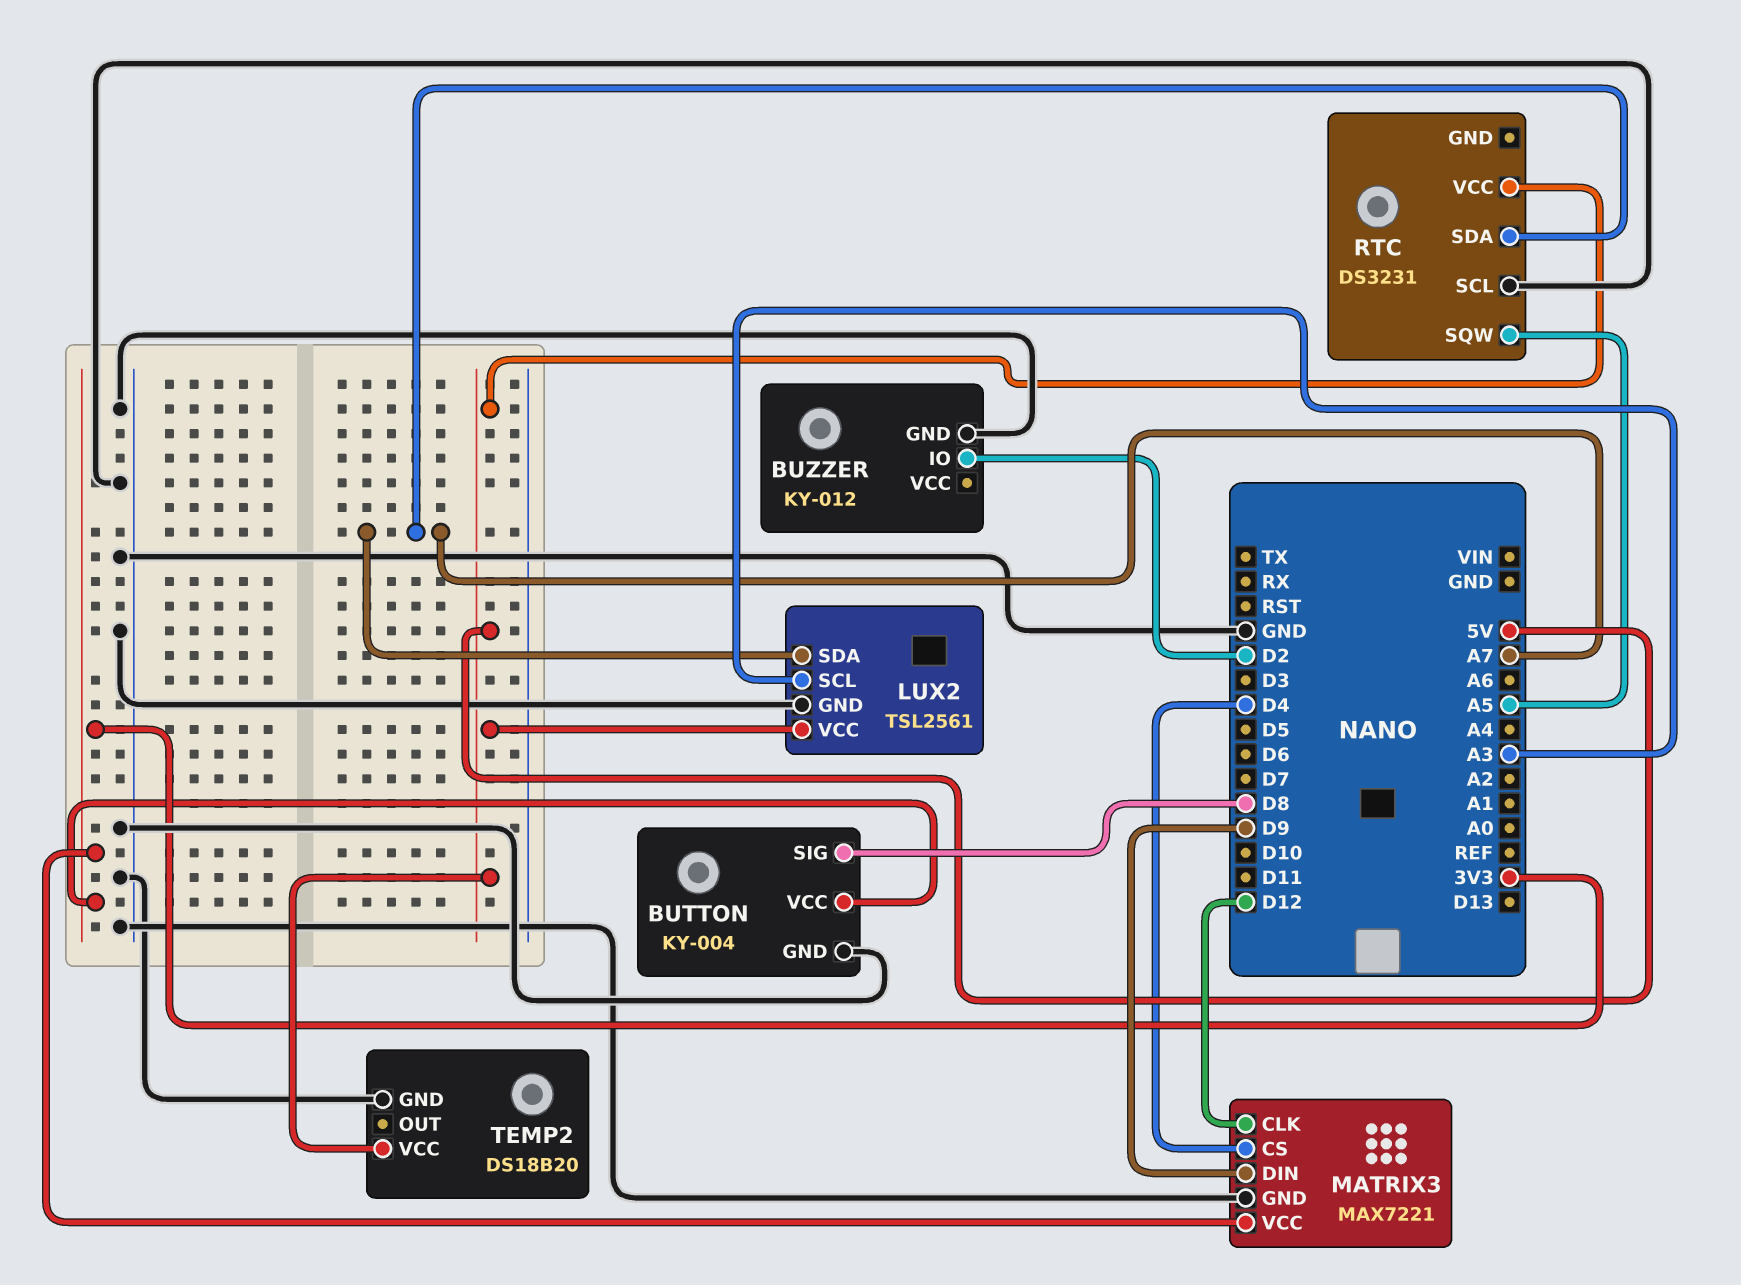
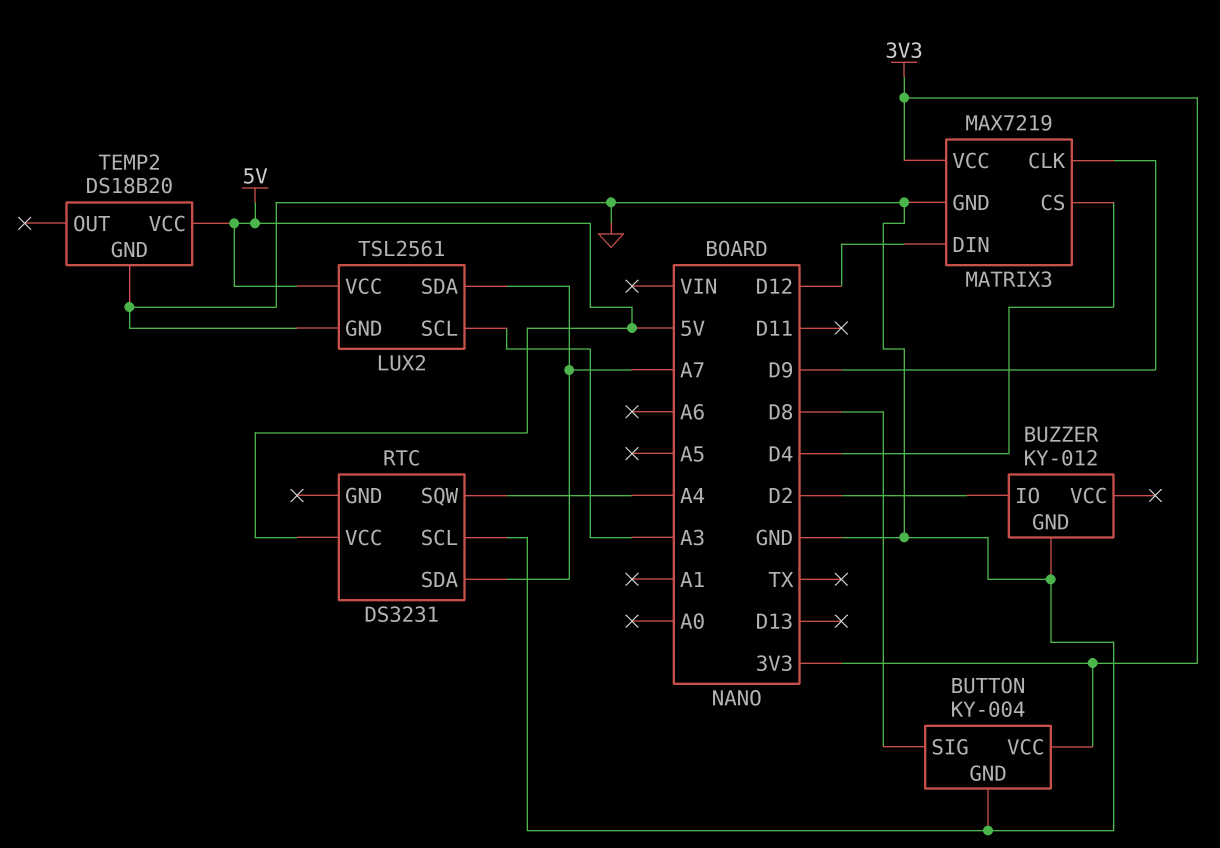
MATRIX3: MAX7221 -> MAX7219
MATRIX3 pin CLK: D12 -> D9
MATRIX3 pin DIN: D9 -> D12
RTC pin SQW: A5 -> A4

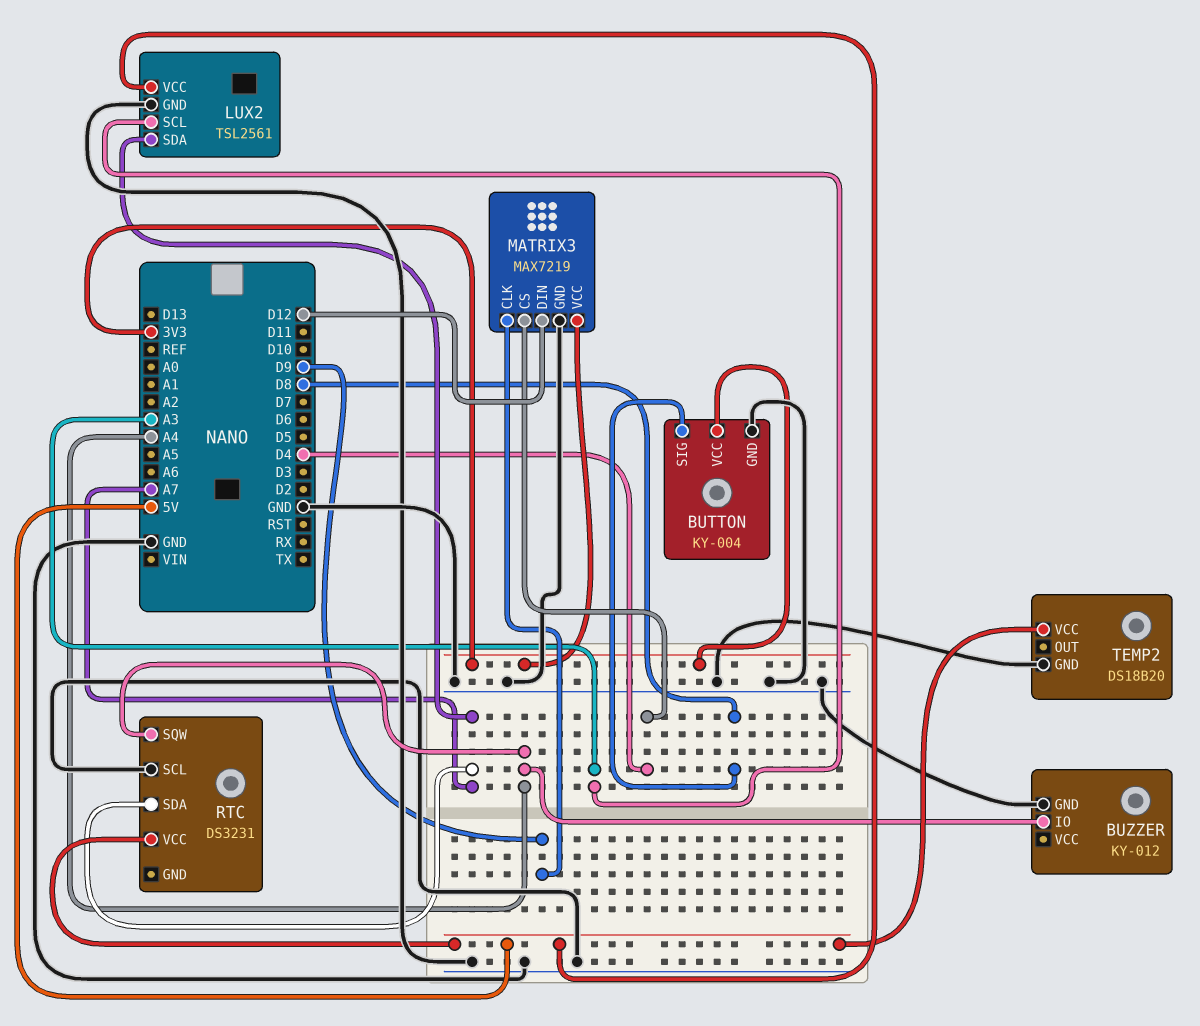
BUZZER pin IO: D2 -> A4

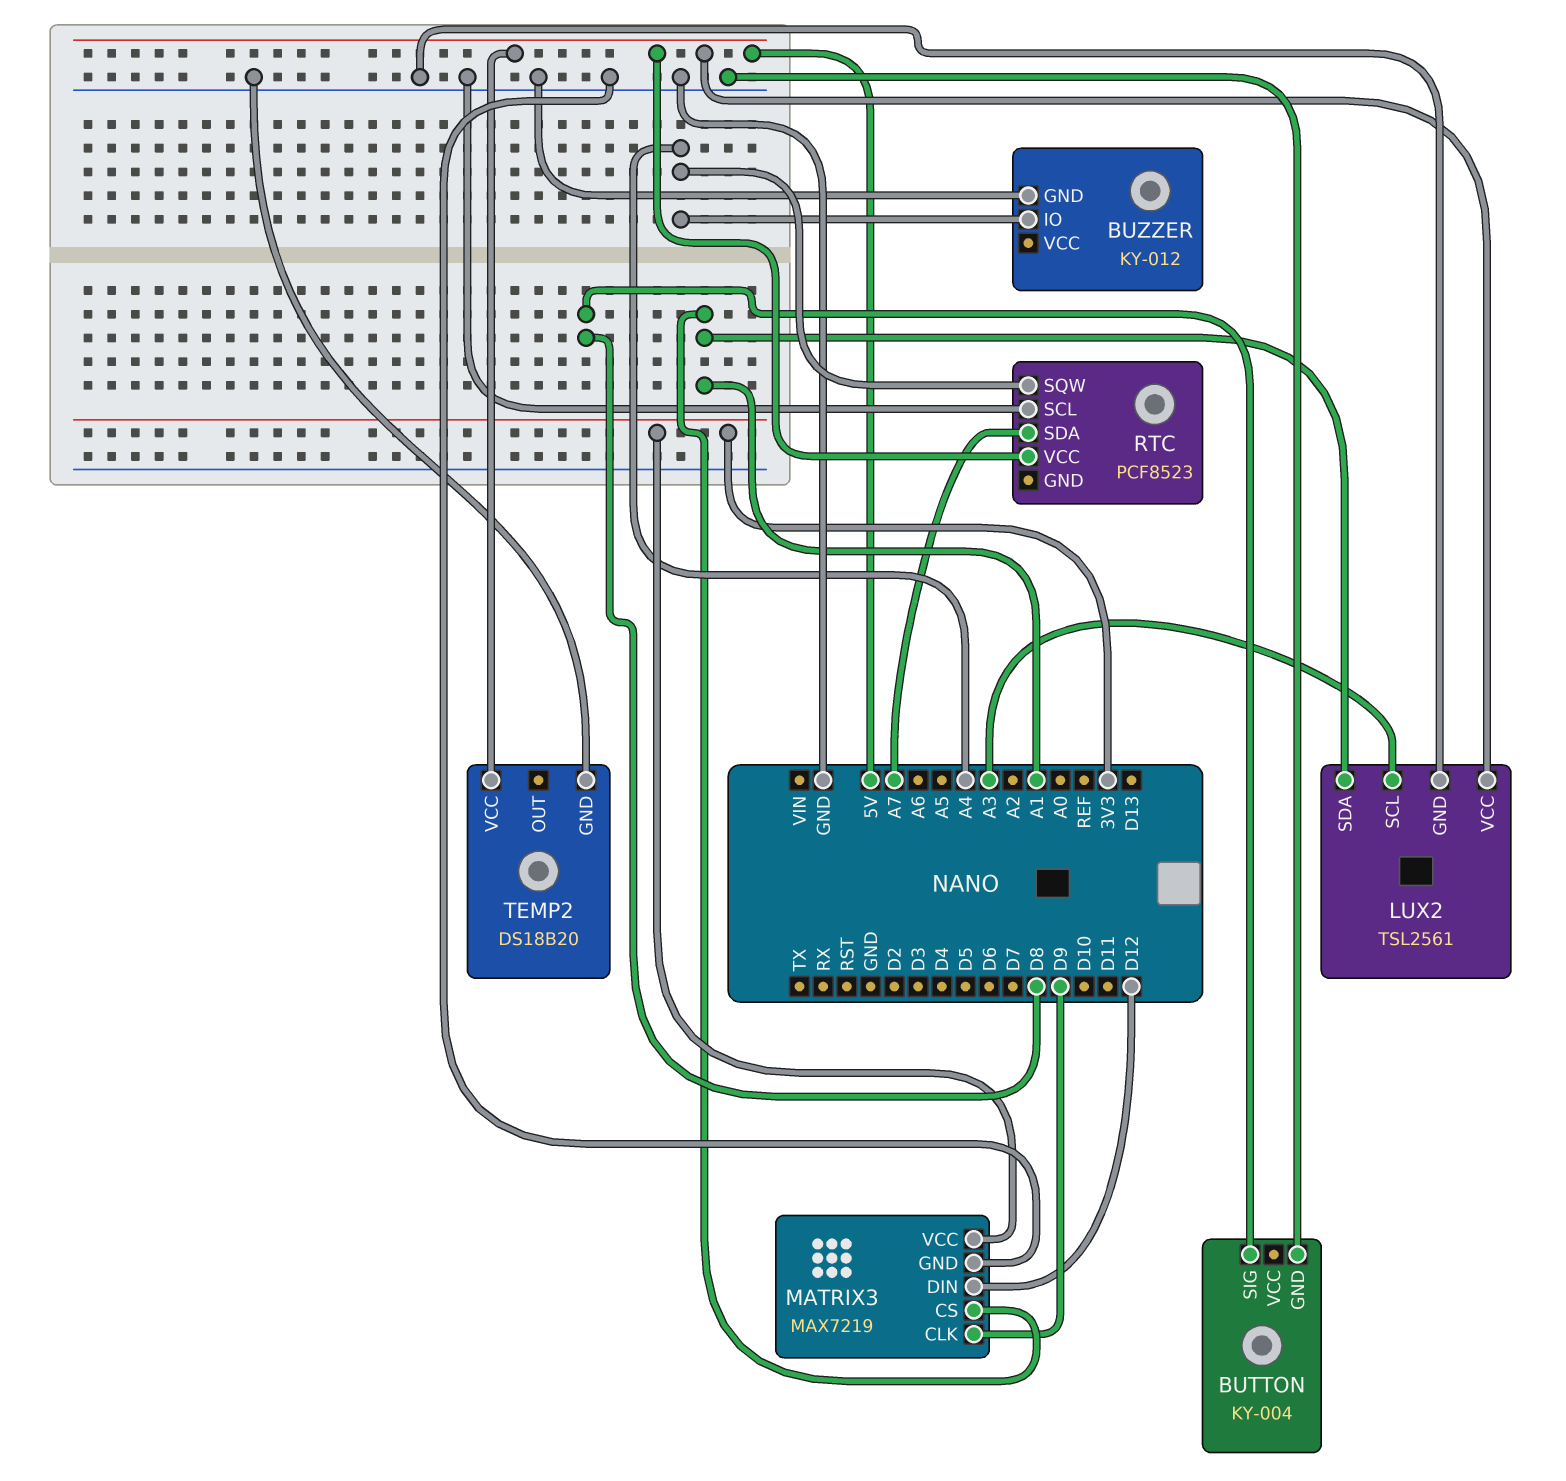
BUTTON pin VCC: 3V3 -> none
LUX2 pin SDA: A7 -> A1
MATRIX3 pin CS: D4 -> A1
RTC: DS3231 -> PCF8523

